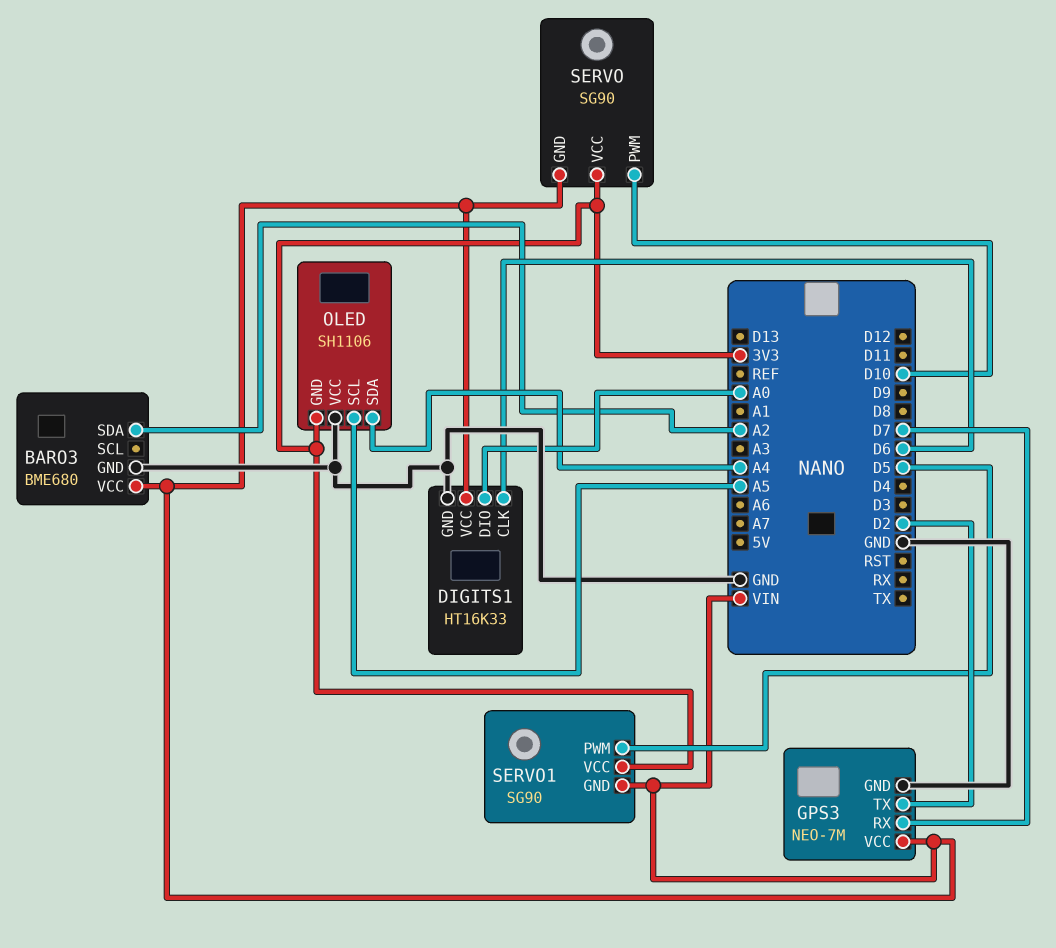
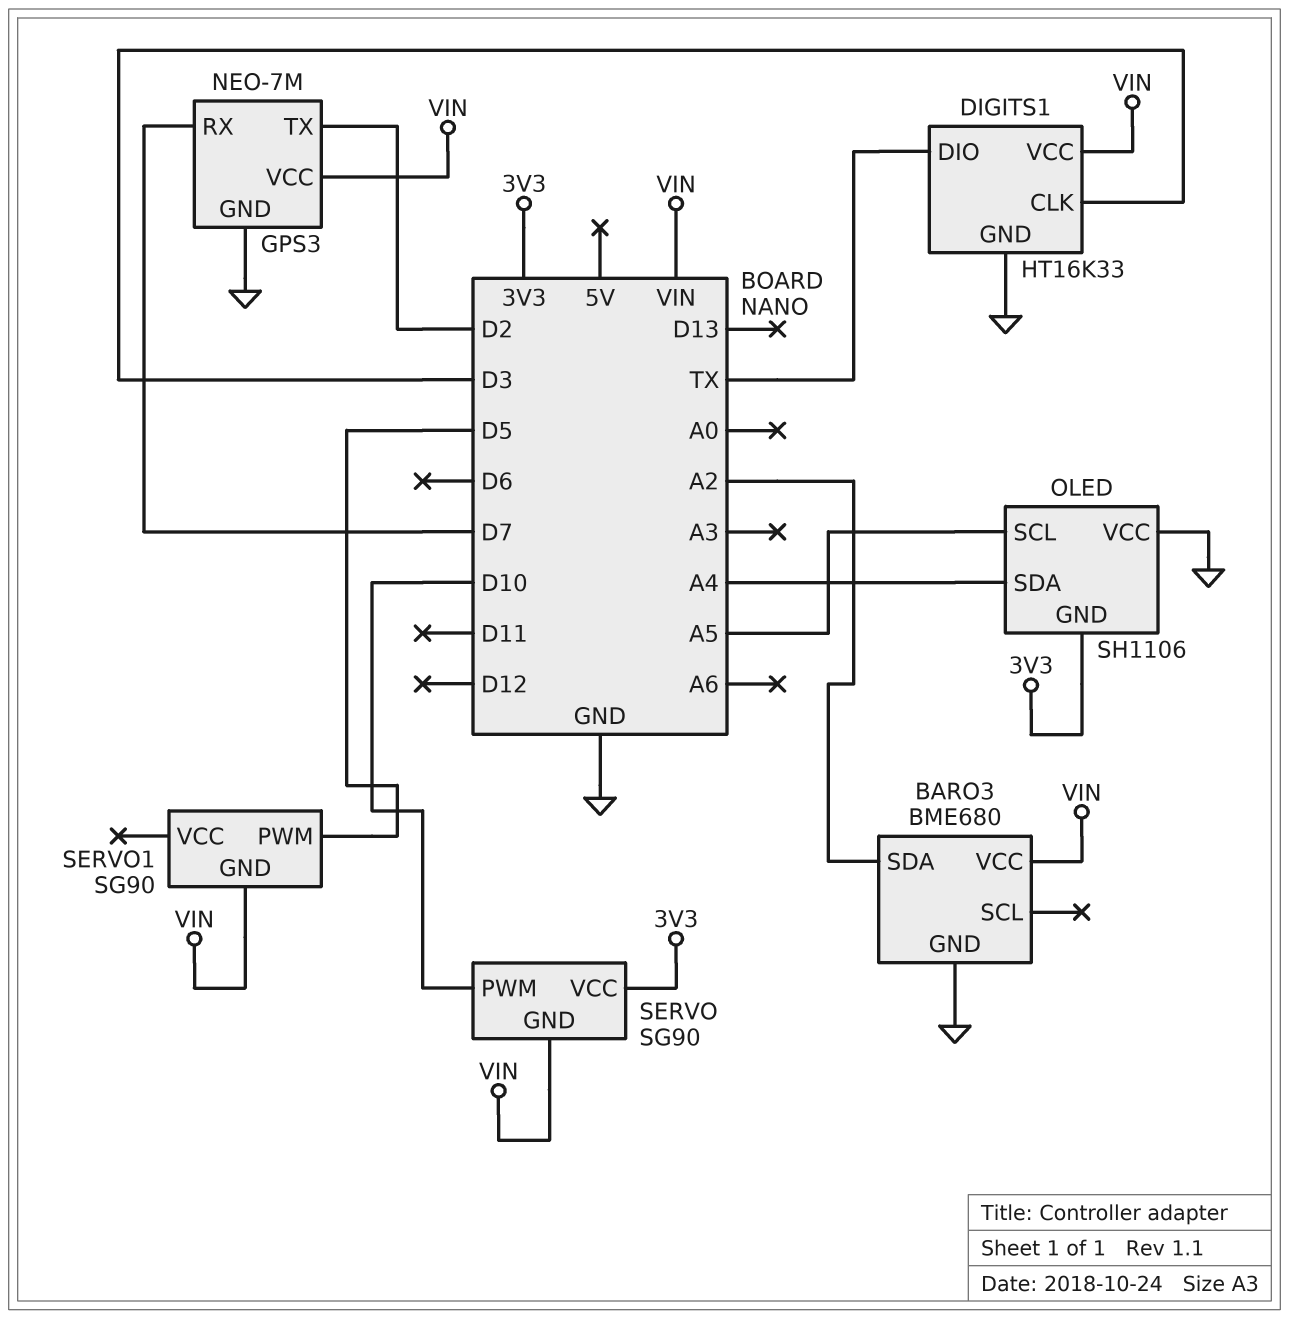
DIGITS1 pin CLK: D6 -> D3
DIGITS1 pin DIO: A0 -> TX
SERVO1 pin VCC: 3V3 -> none

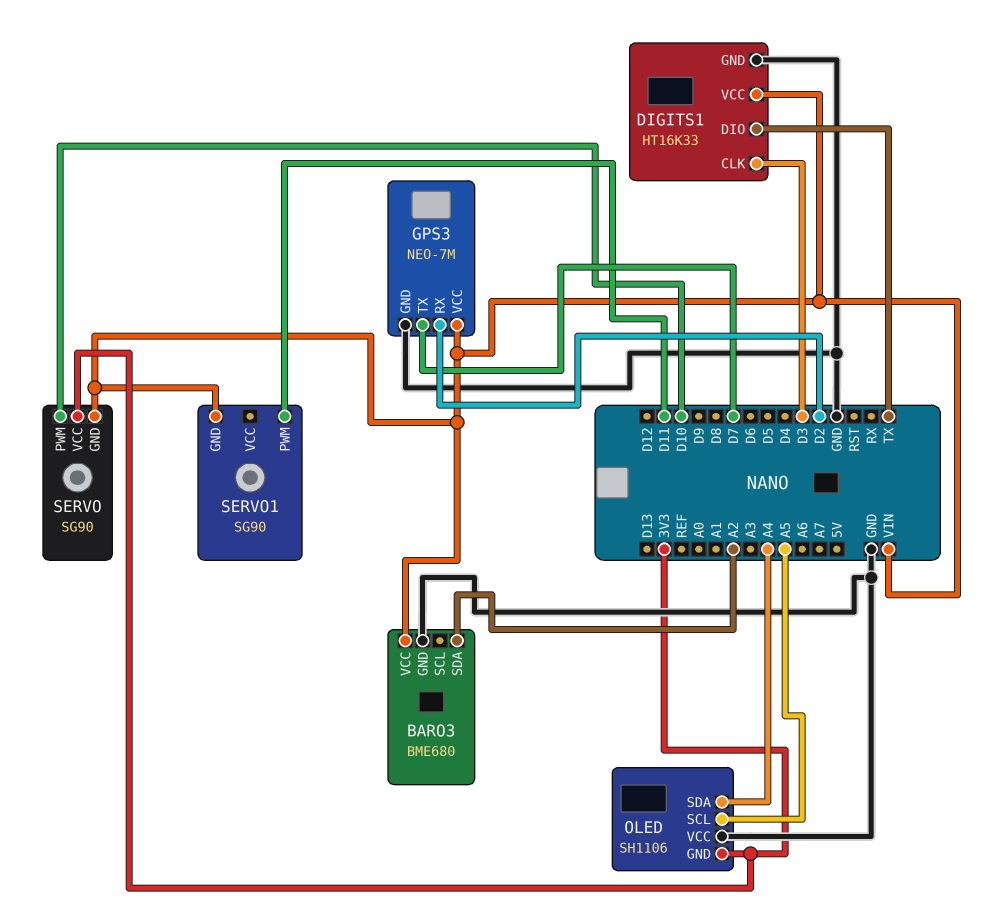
GPS3 pin RX: D7 -> D2
GPS3 pin TX: D2 -> D7
SERVO1 pin PWM: D5 -> D11

